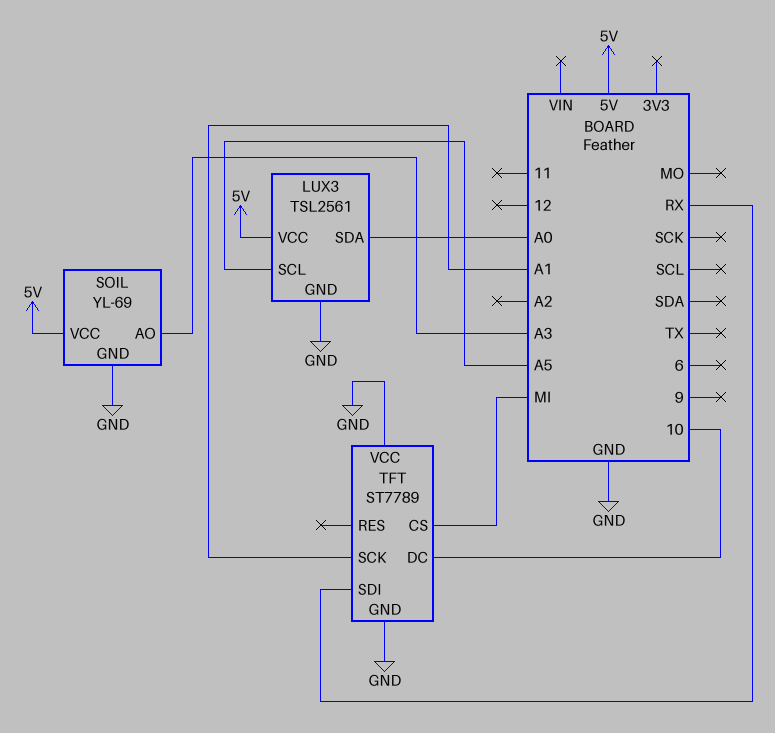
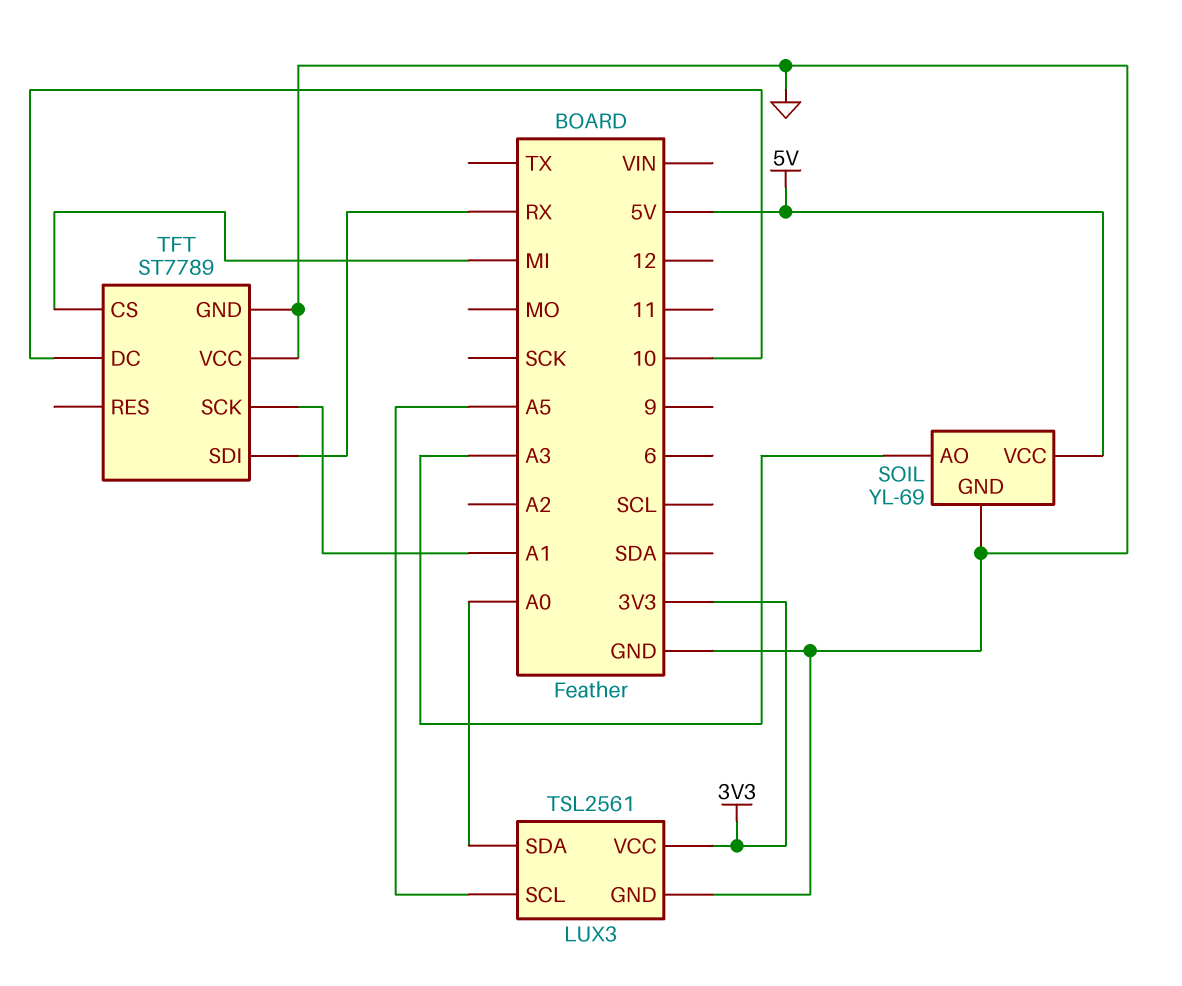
LUX3 pin VCC: 5V -> 3V3

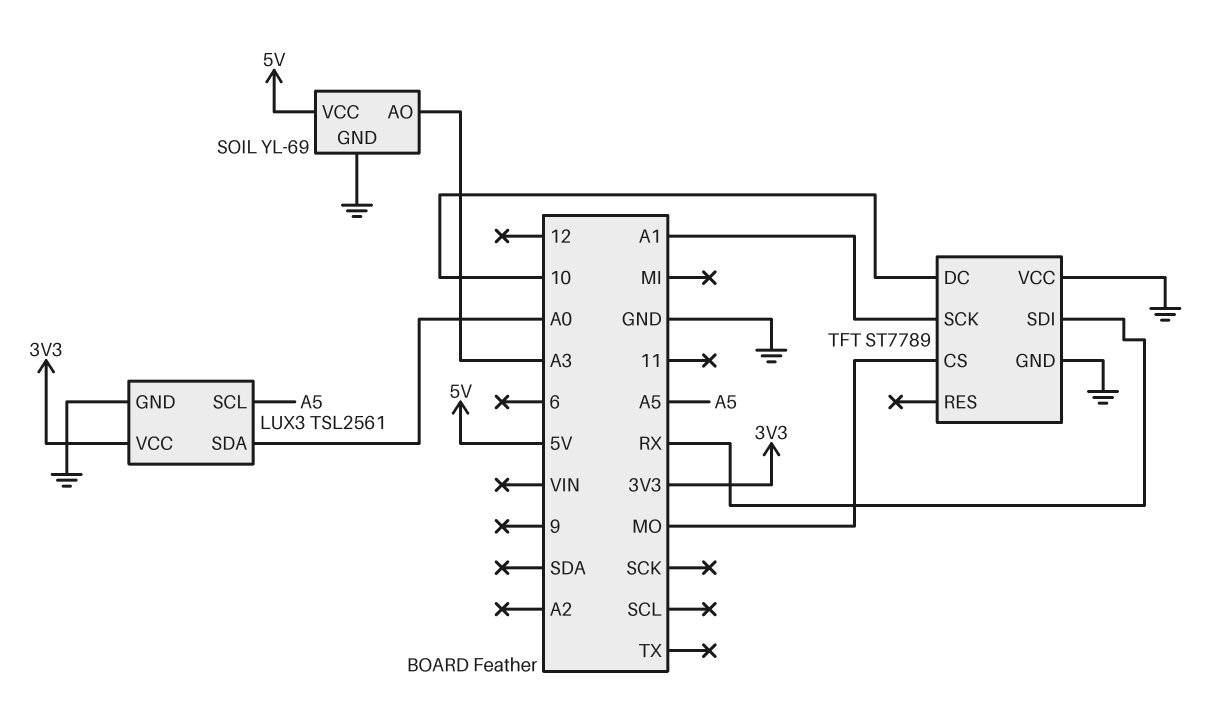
TFT pin CS: MI -> MO

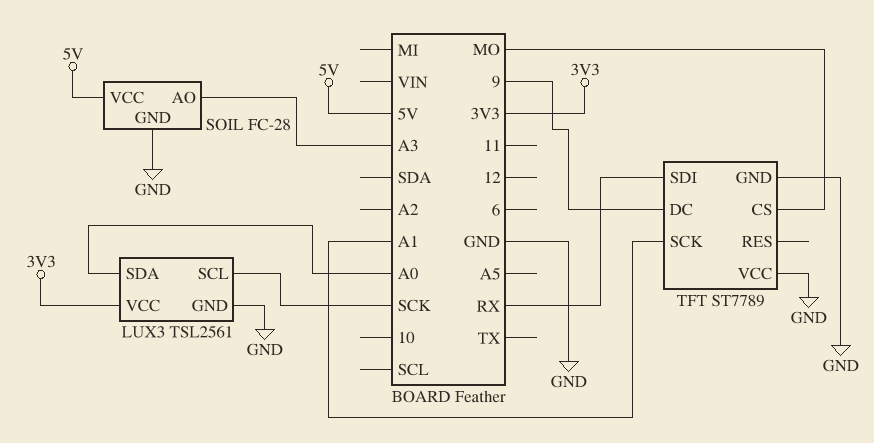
LUX3 pin SCL: A5 -> SCK
SOIL: YL-69 -> FC-28
TFT pin DC: 10 -> 9

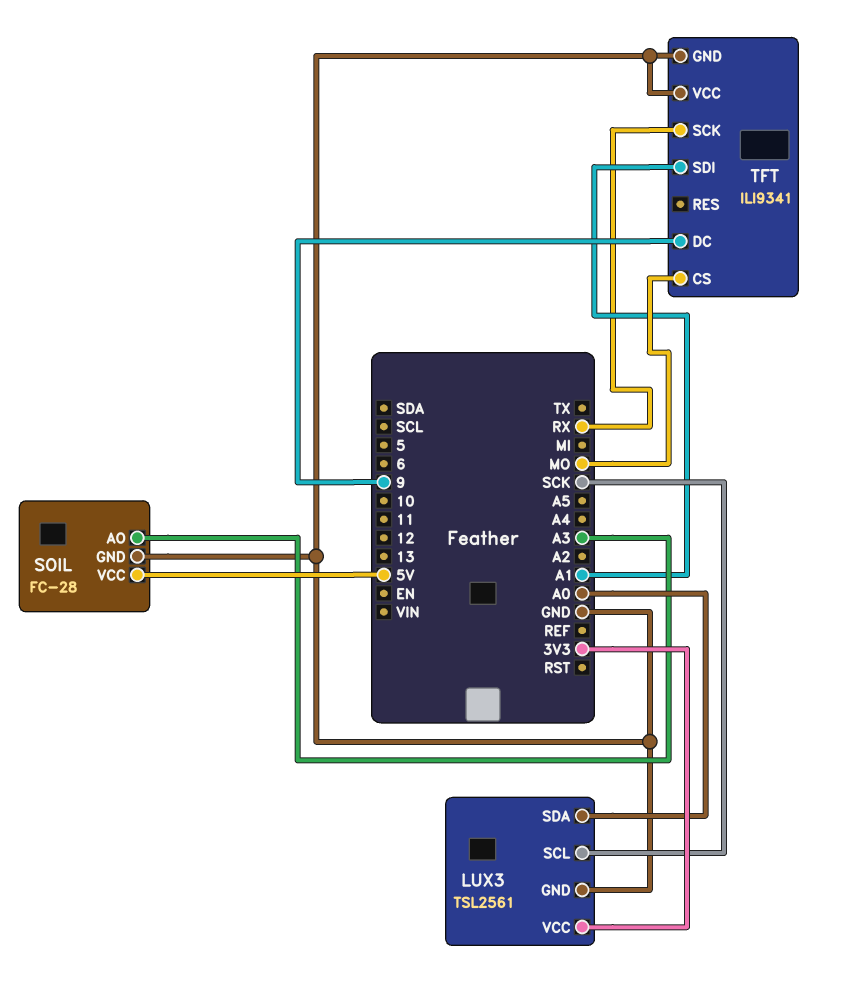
TFT: ST7789 -> ILI9341
TFT pin SCK: A1 -> RX
TFT pin SDI: RX -> A1

